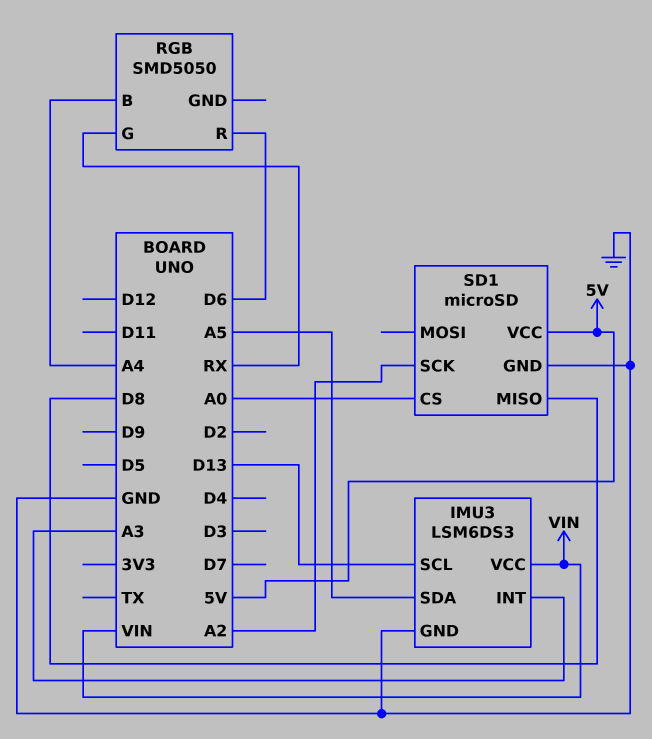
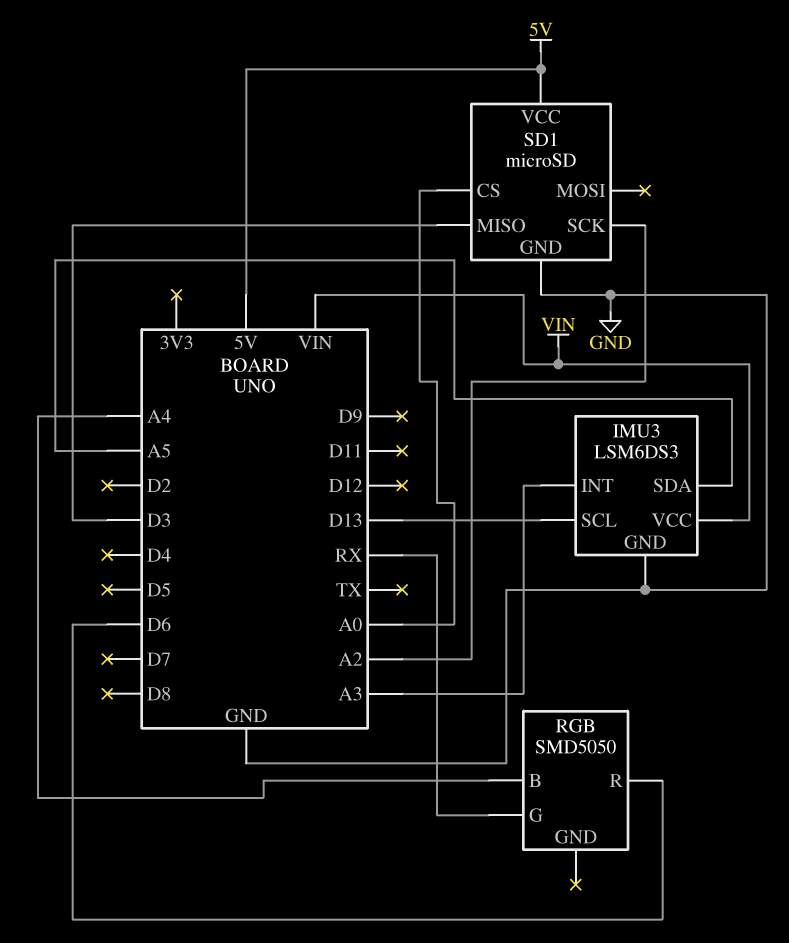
SD1 pin MISO: D8 -> D3

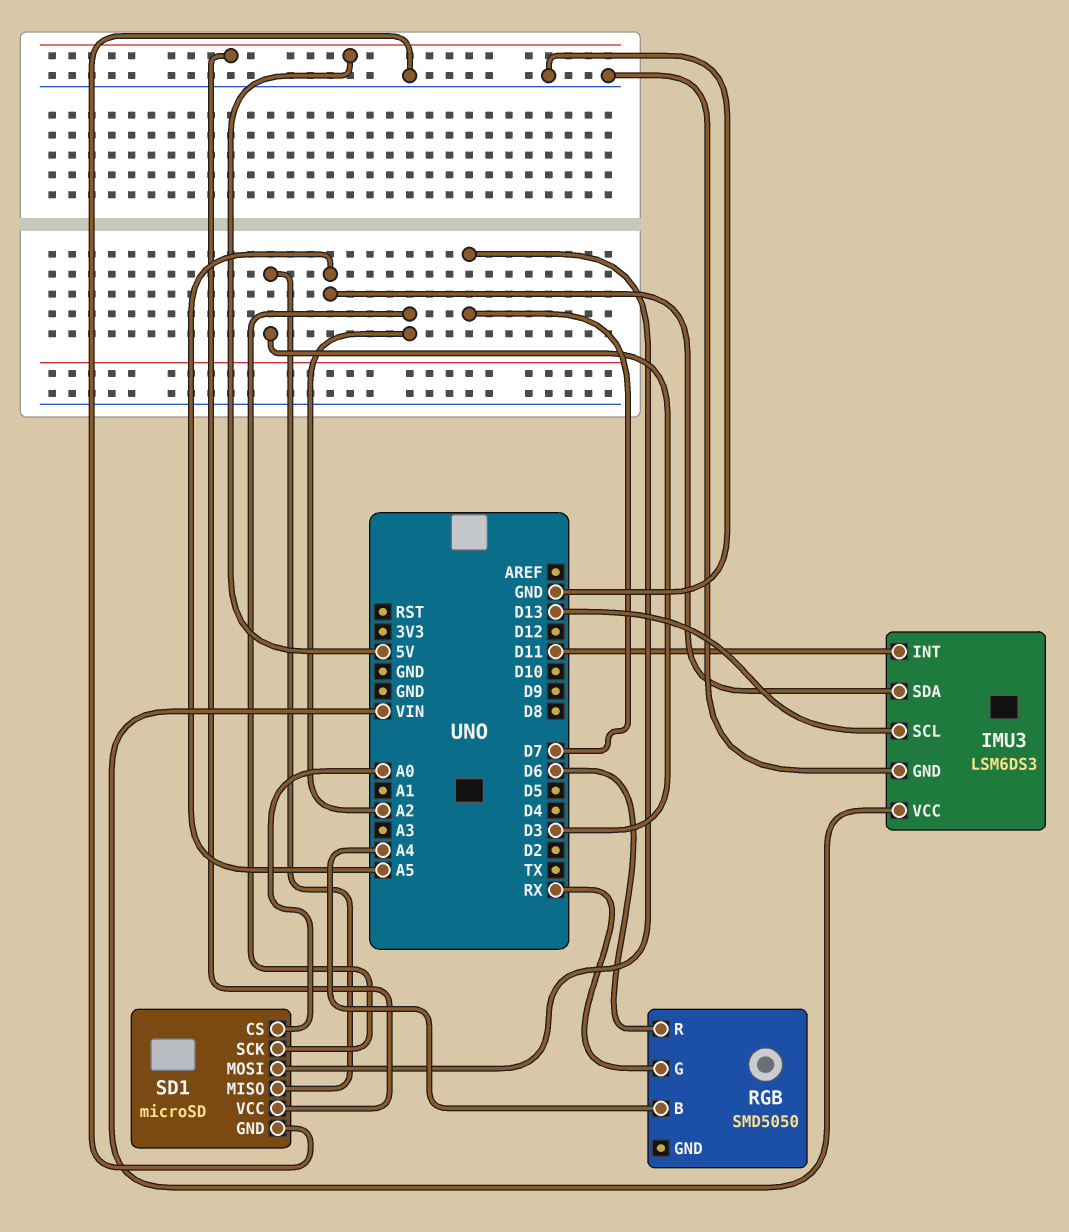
IMU3 pin INT: A3 -> D11
SD1 pin MOSI: none -> D7

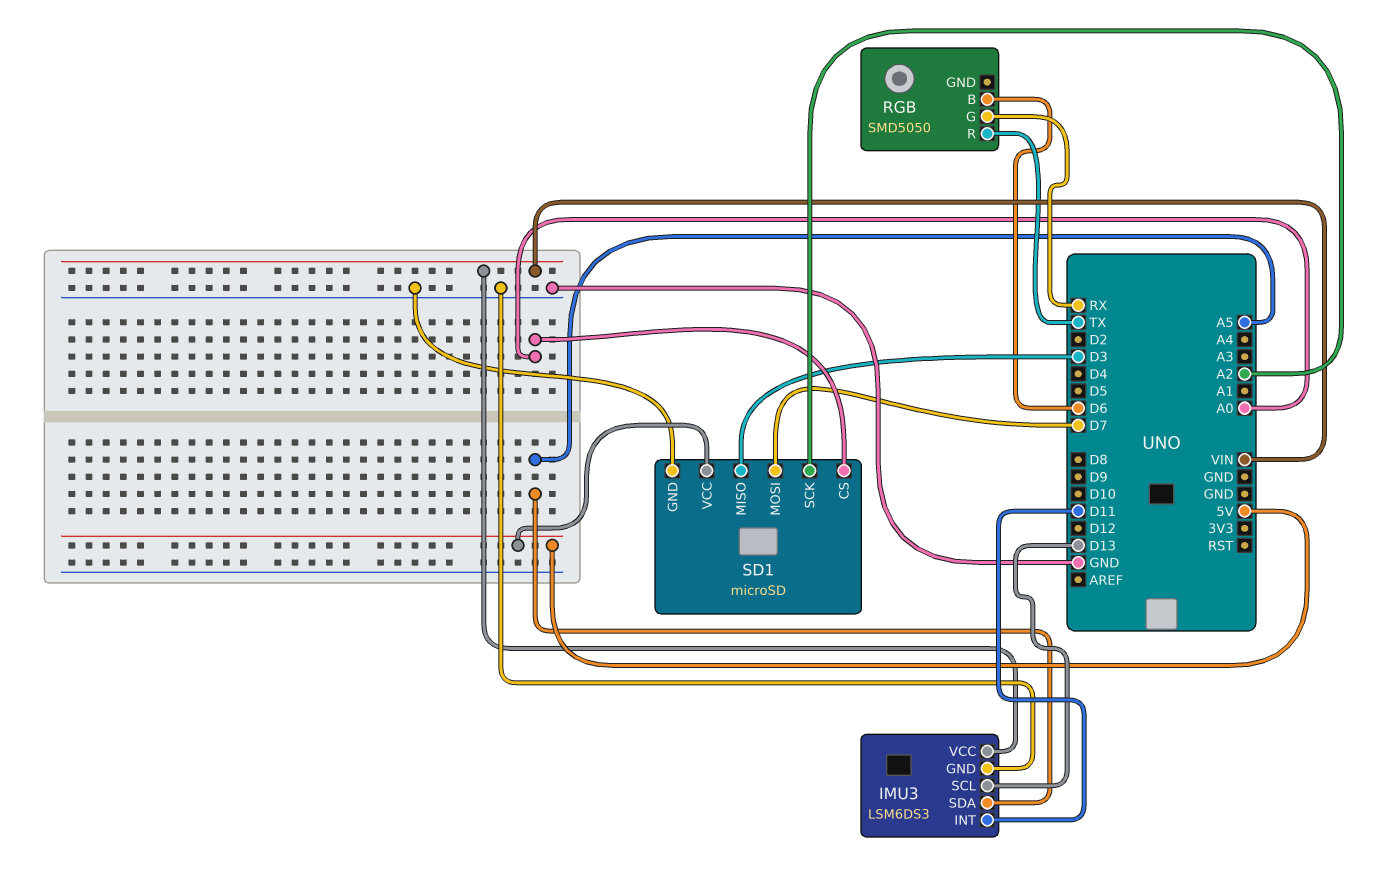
RGB pin B: A4 -> D6
RGB pin R: D6 -> TX

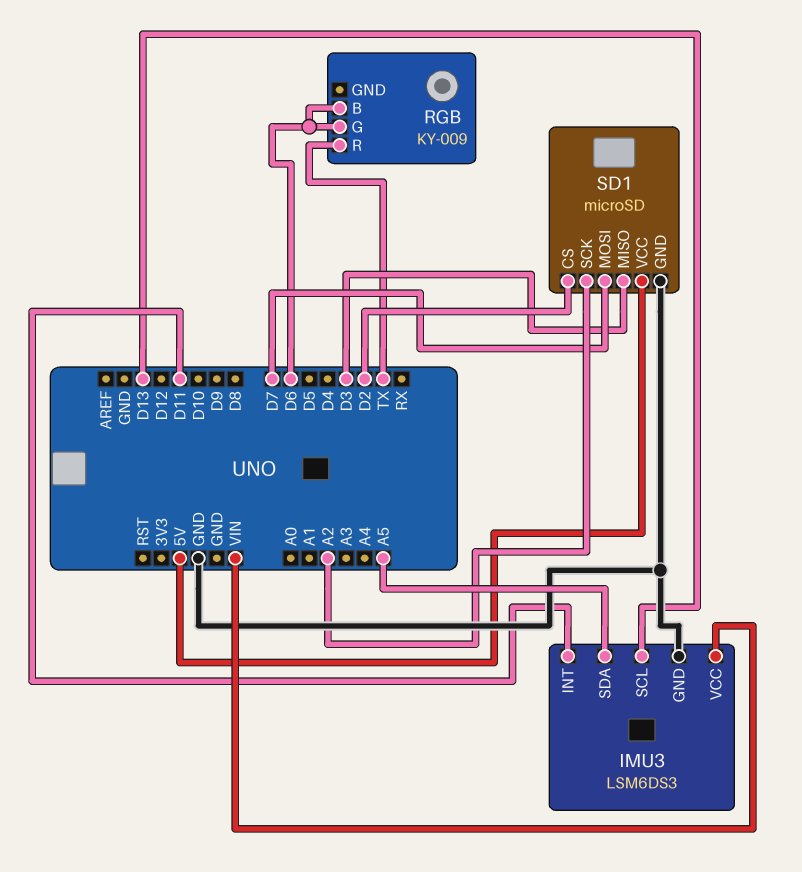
RGB: SMD5050 -> KY-009
RGB pin G: RX -> D6
SD1 pin CS: A0 -> D2

